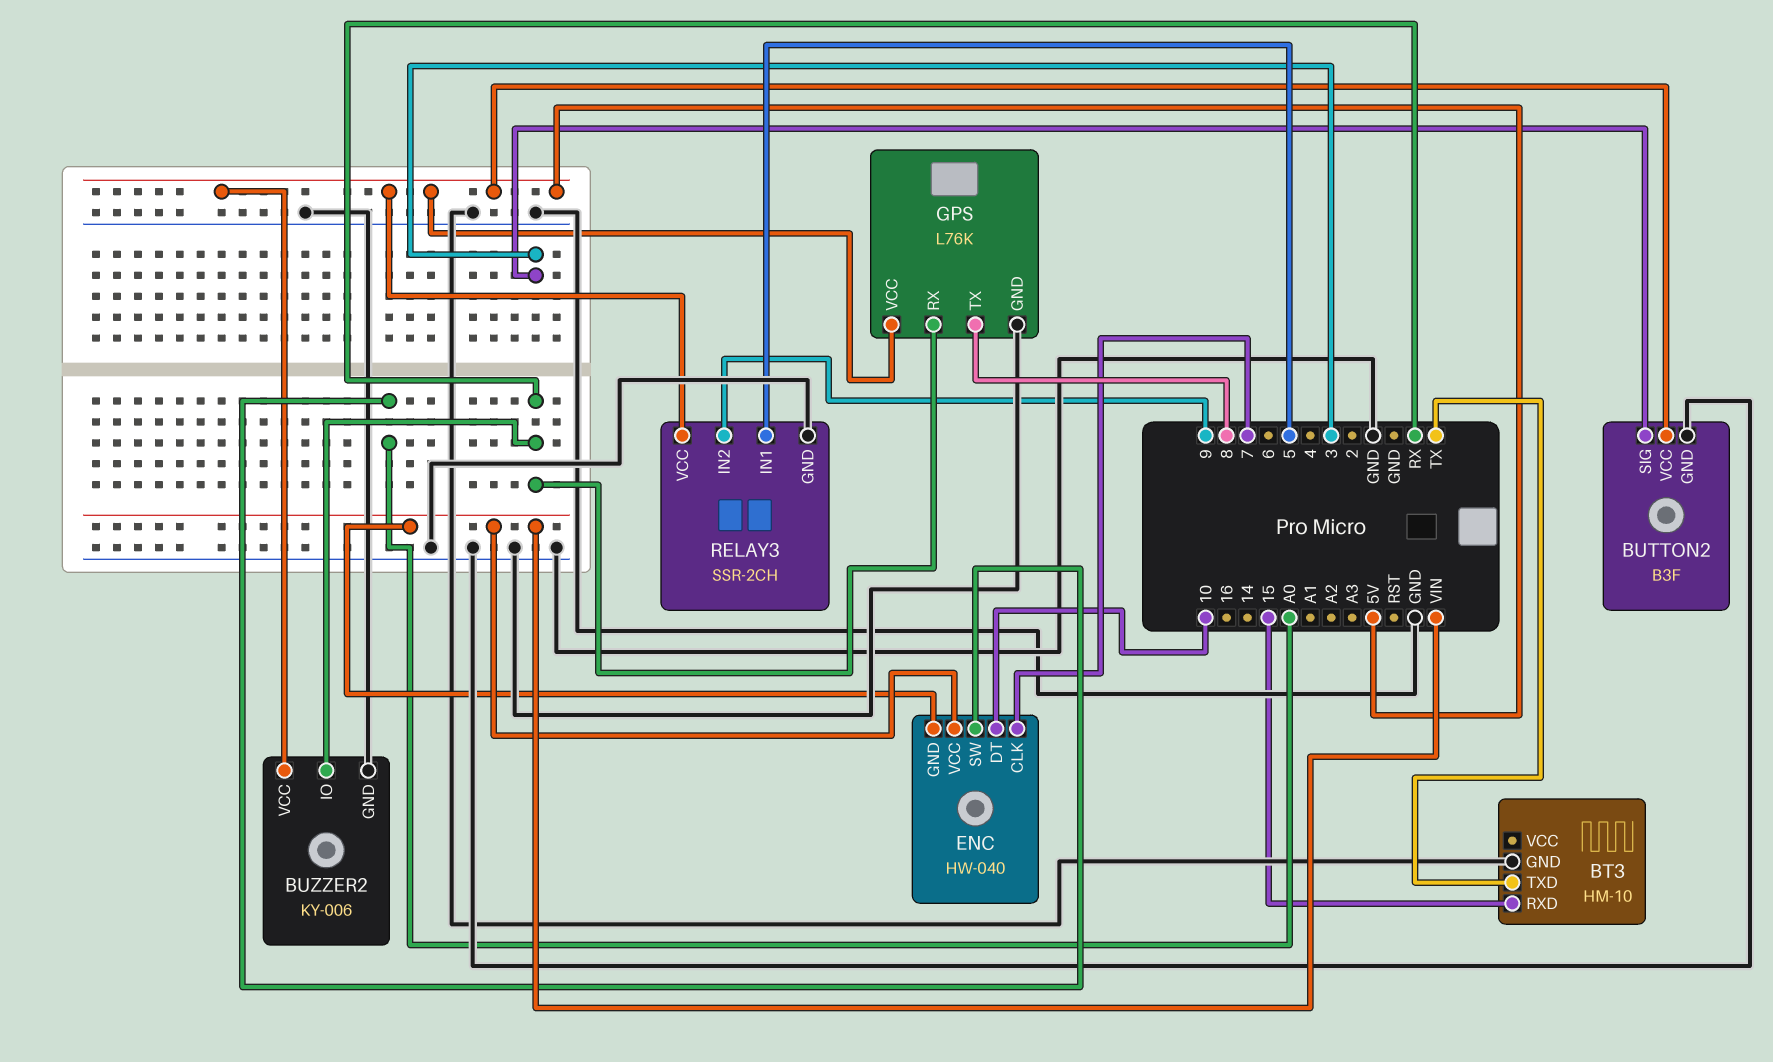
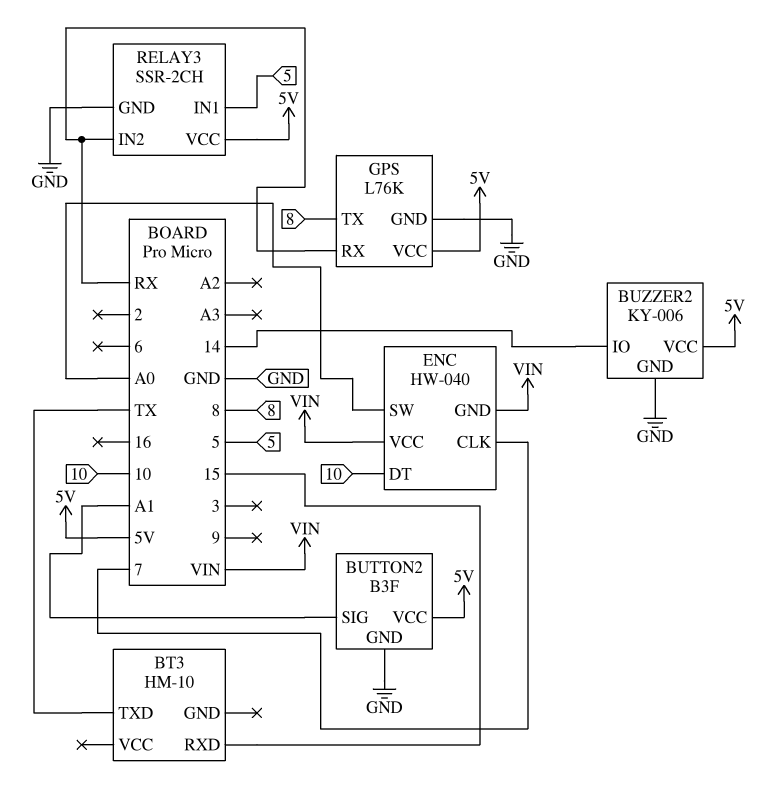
BT3 pin GND: GND -> none
BUTTON2 pin SIG: 3 -> A1
BUZZER2 pin IO: RX -> 14
RELAY3 pin IN2: 9 -> RX

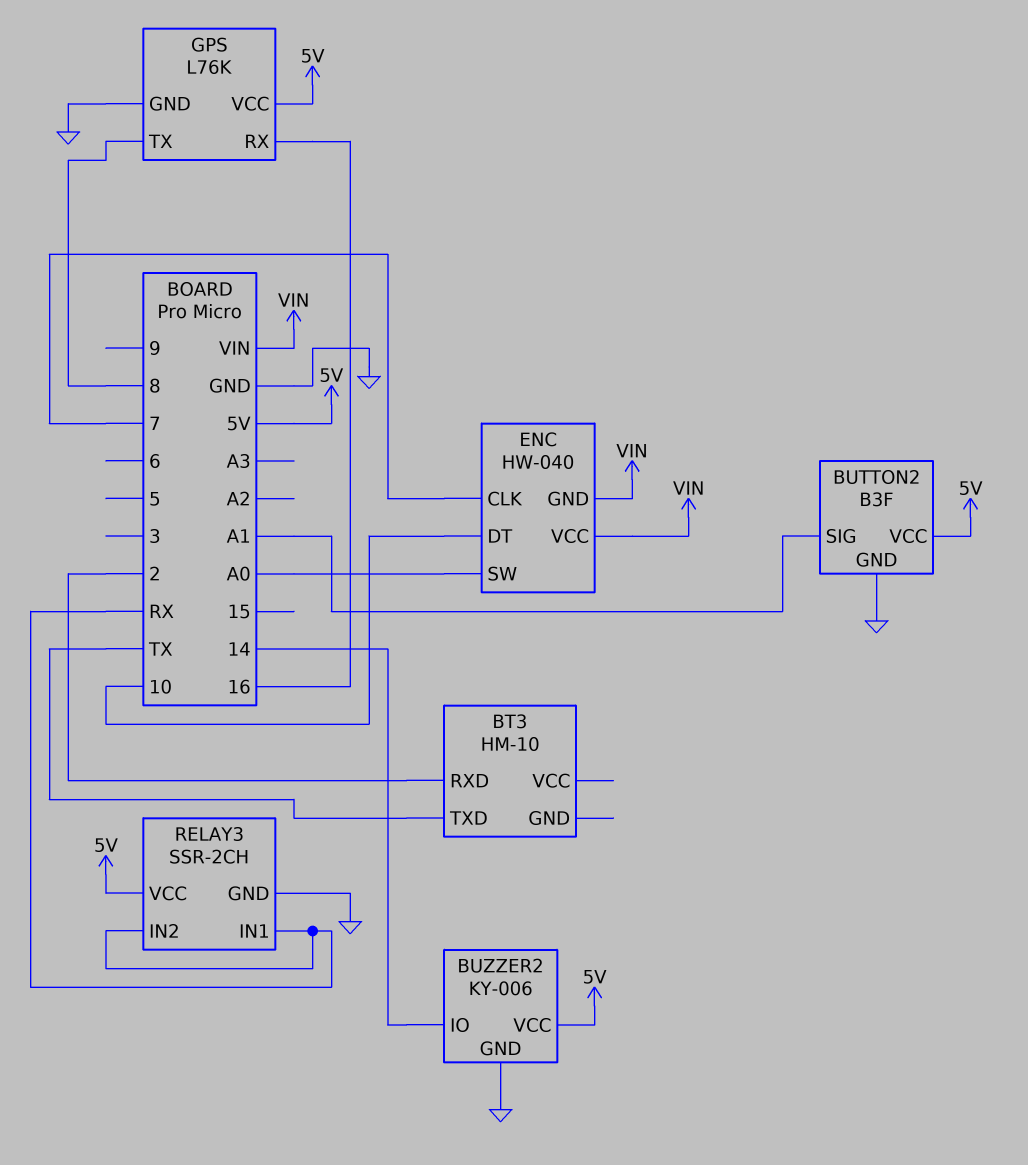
BT3 pin RXD: 15 -> 2
GPS pin RX: RX -> 16
RELAY3 pin IN1: 5 -> RX

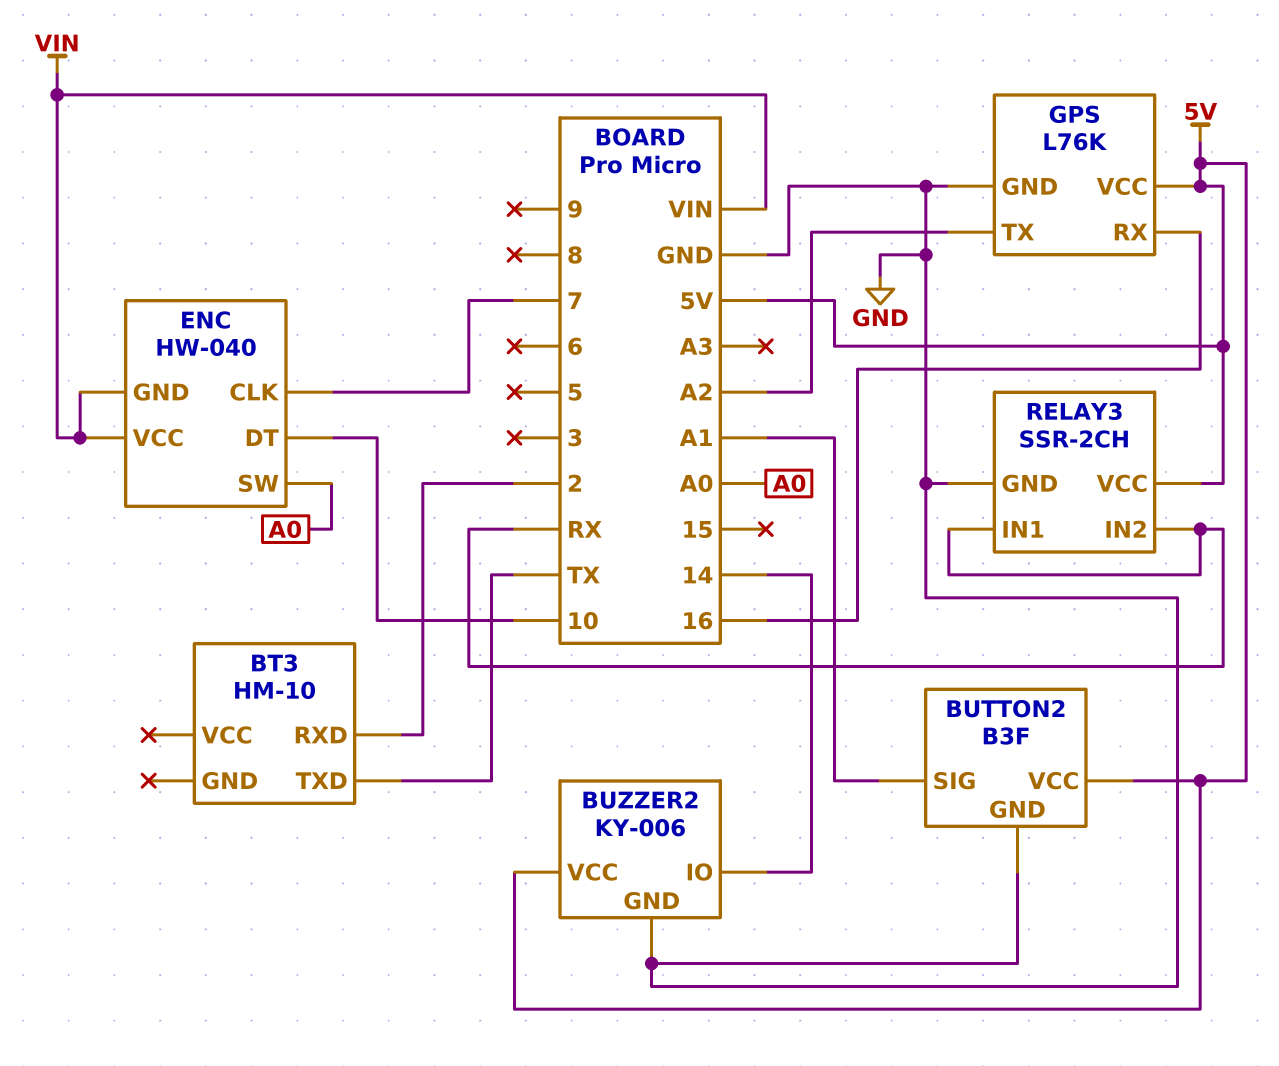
GPS pin TX: 8 -> A2

